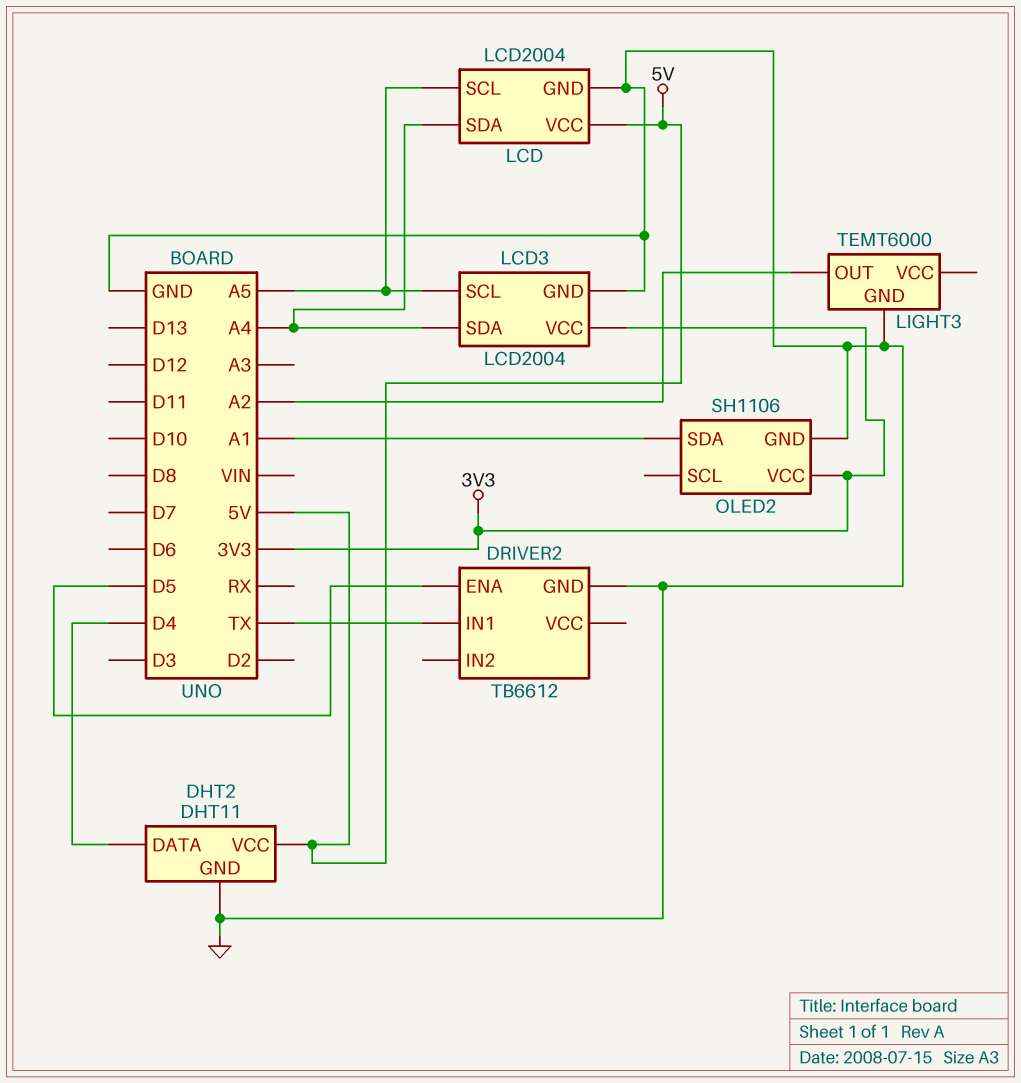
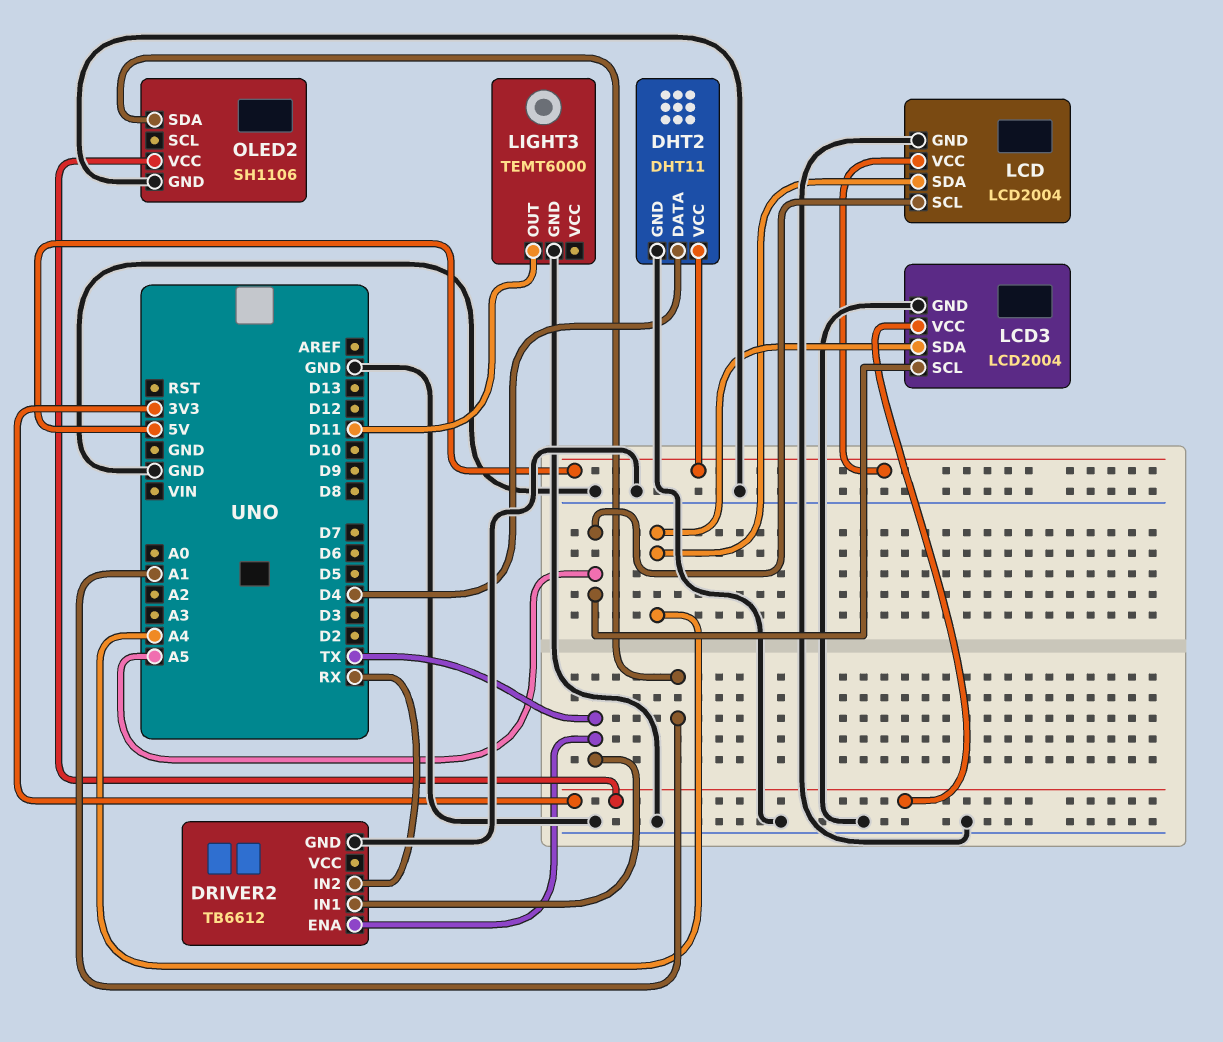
DRIVER2 pin ENA: D5 -> TX
DRIVER2 pin IN2: none -> RX
LIGHT3 pin OUT: A2 -> D11

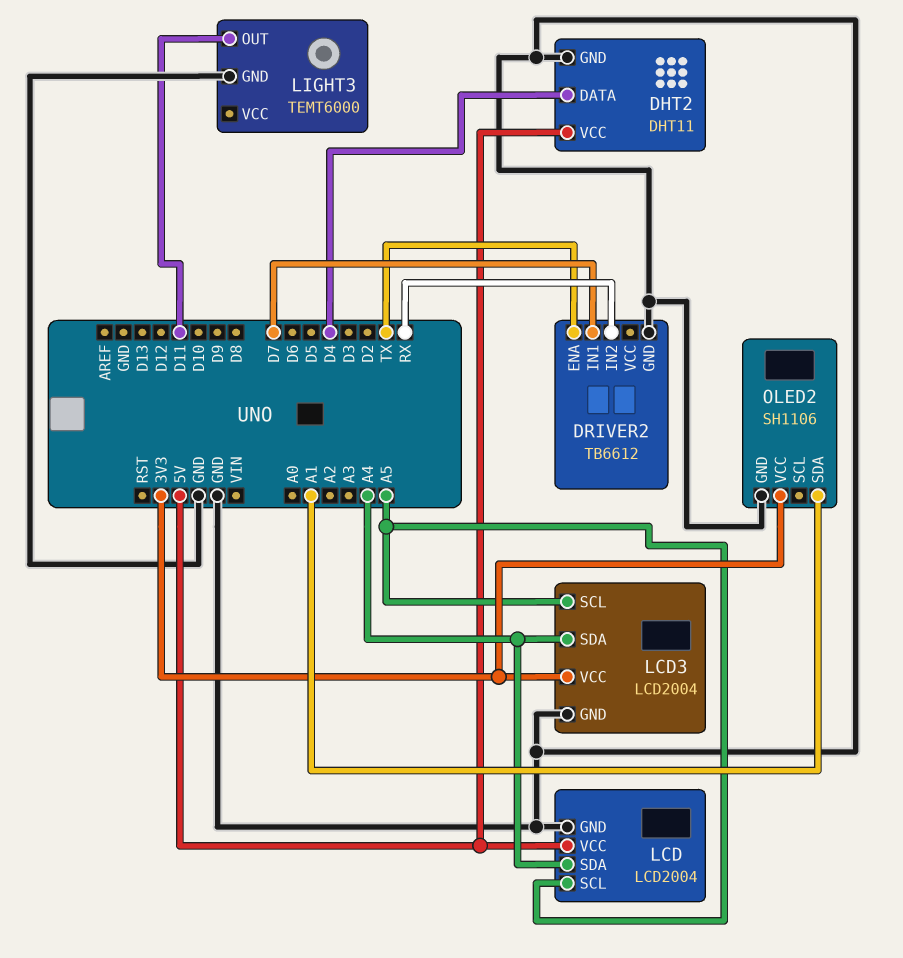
DRIVER2 pin IN1: TX -> D7

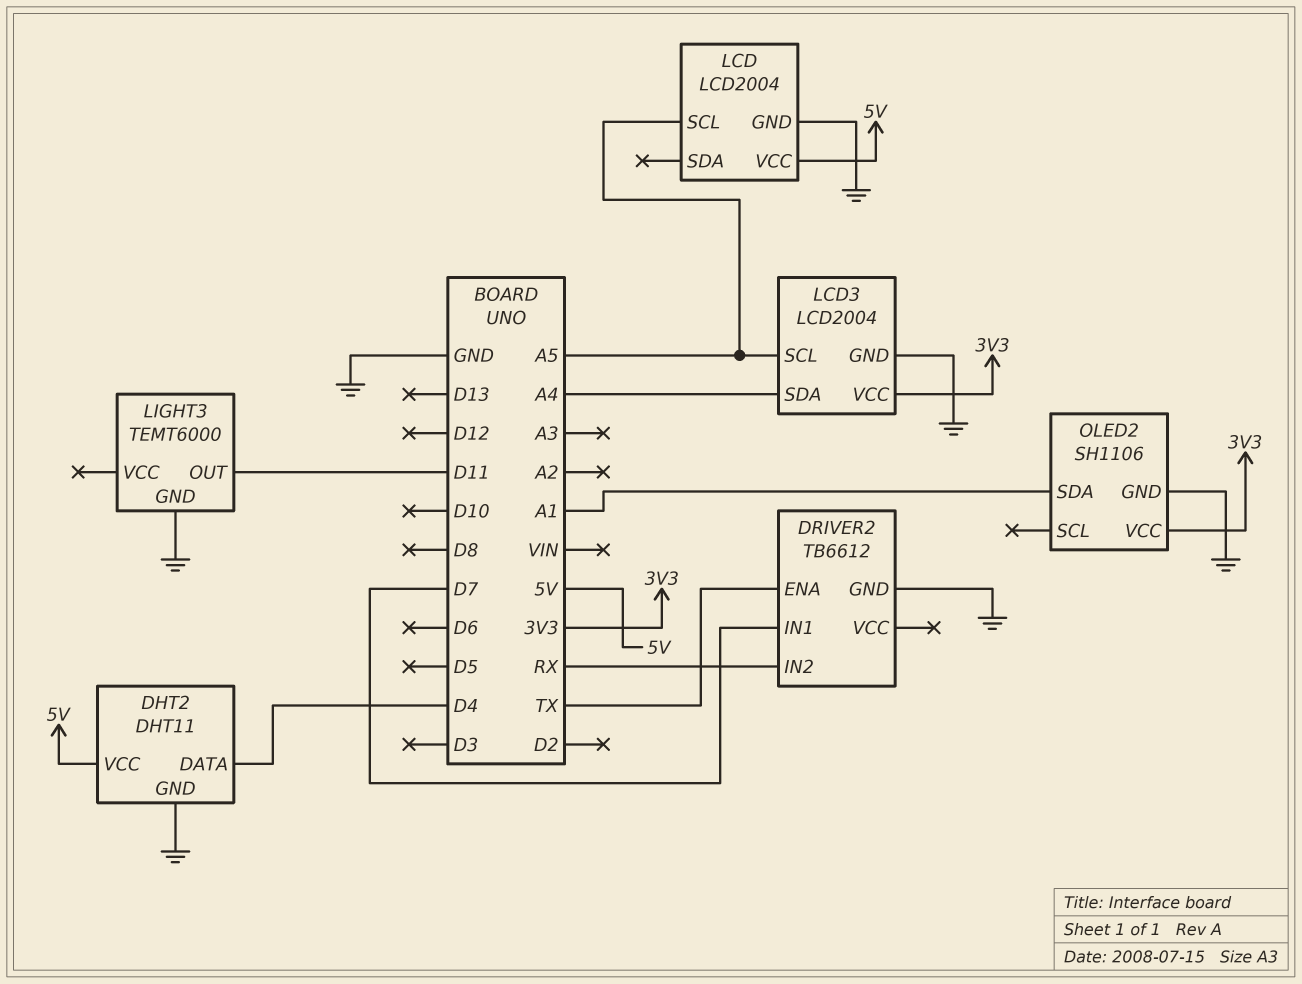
LCD pin SDA: A4 -> none

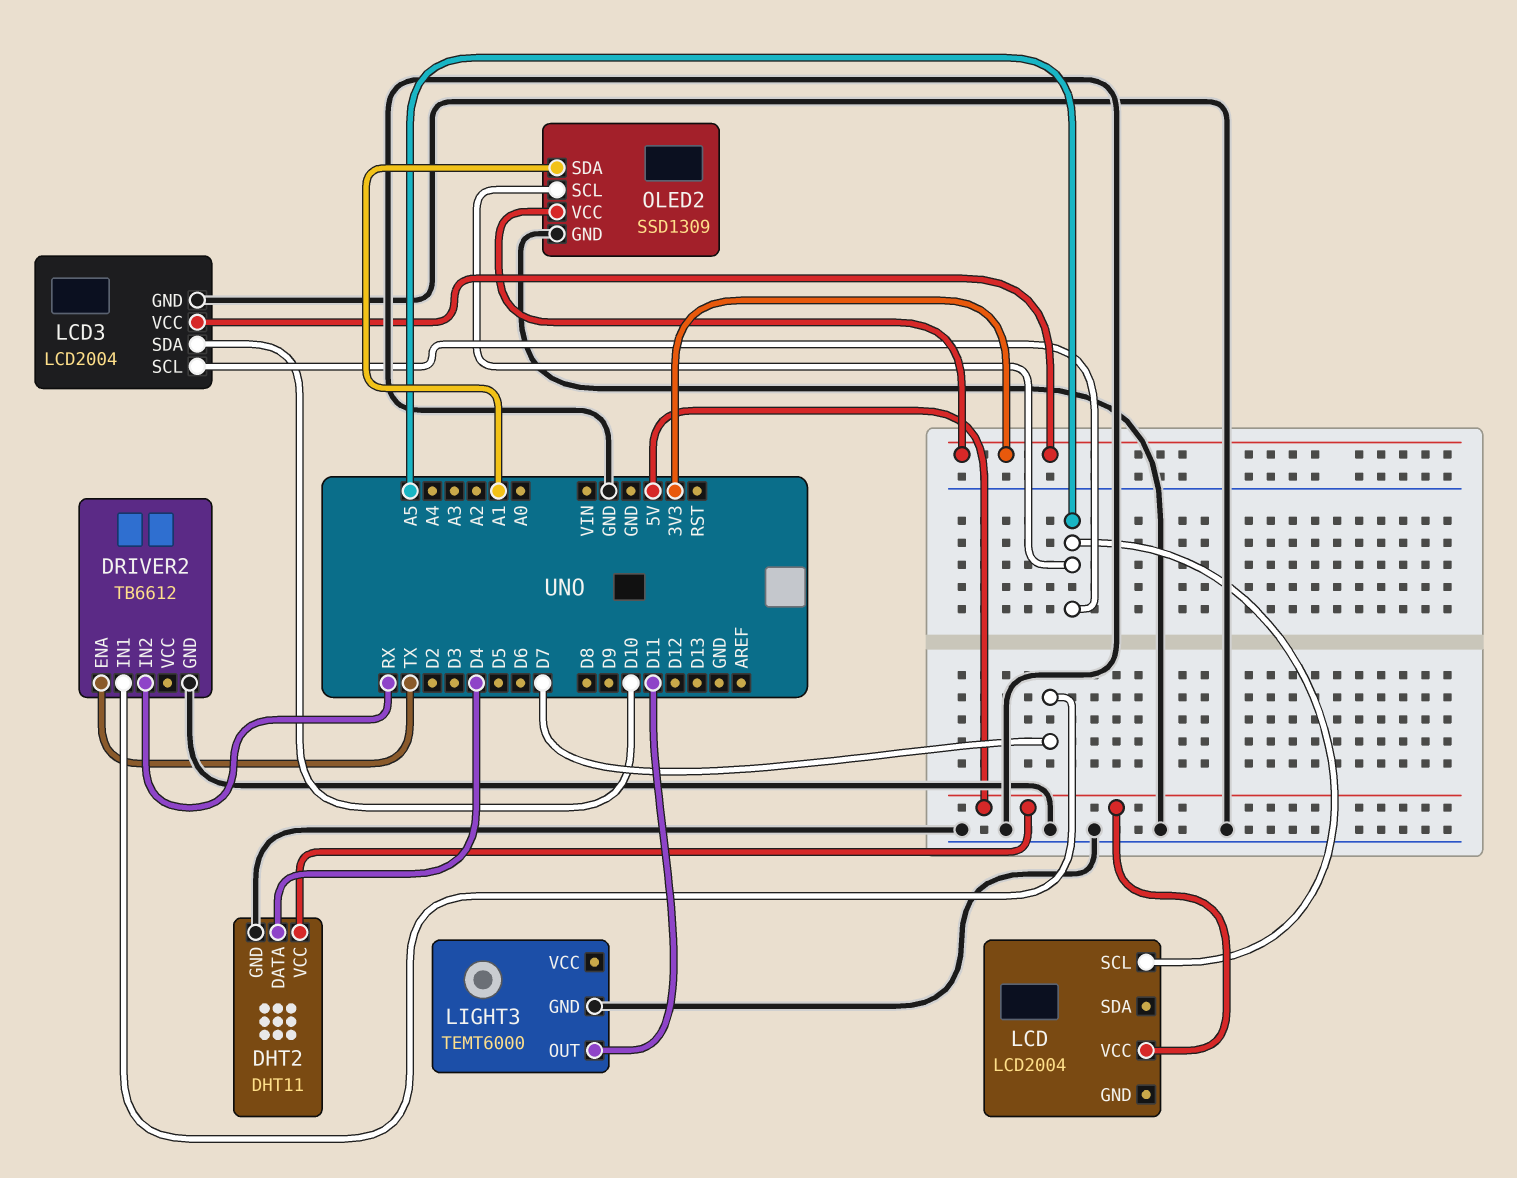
LCD pin GND: GND -> none
LCD3 pin SDA: A4 -> D10
OLED2: SH1106 -> SSD1309
OLED2 pin SCL: none -> A5

